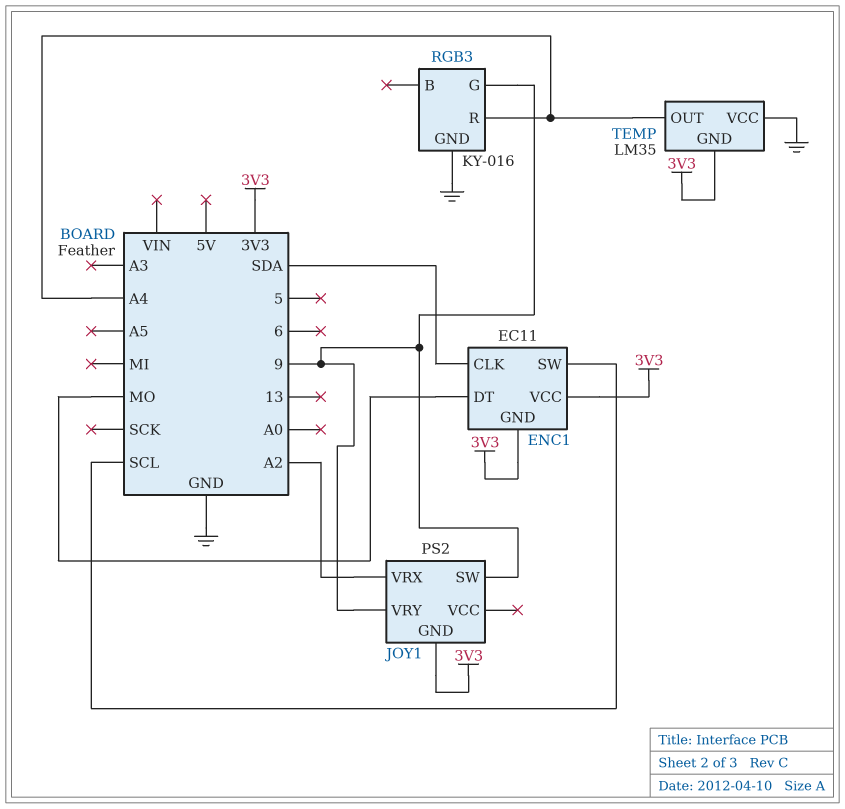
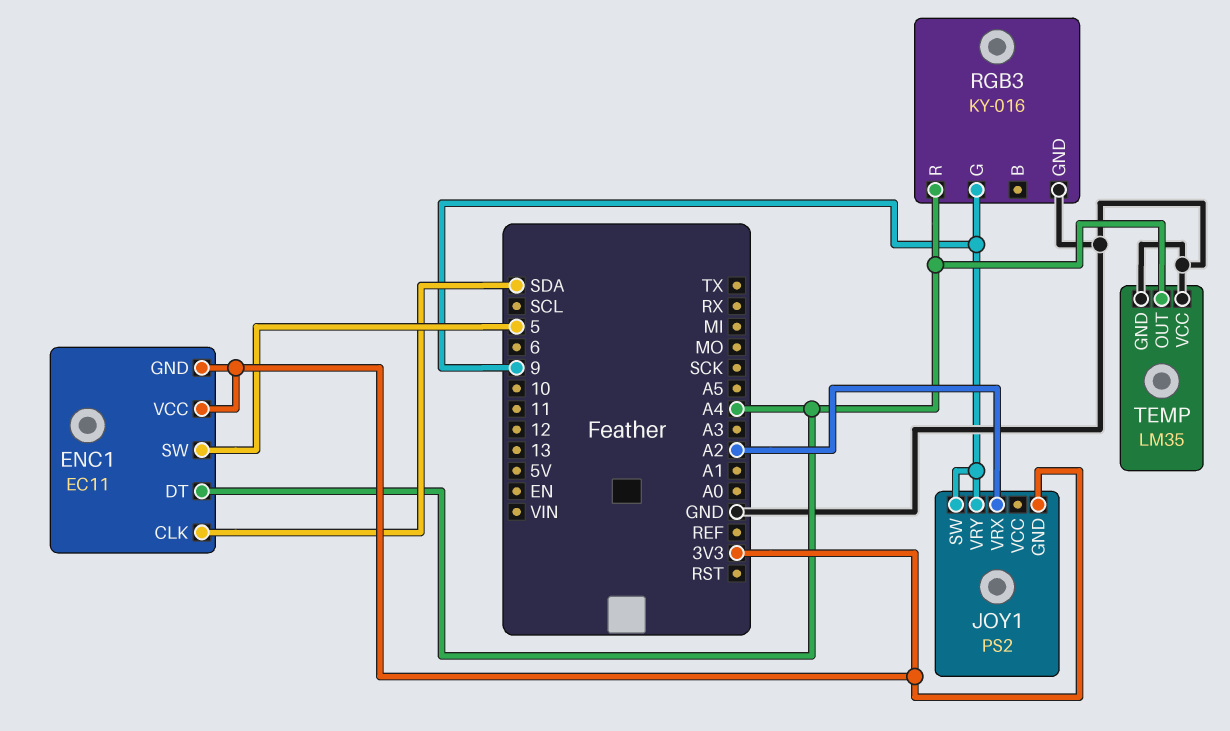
ENC1 pin DT: MO -> A4
ENC1 pin SW: SCL -> 5
TEMP pin GND: 3V3 -> GND

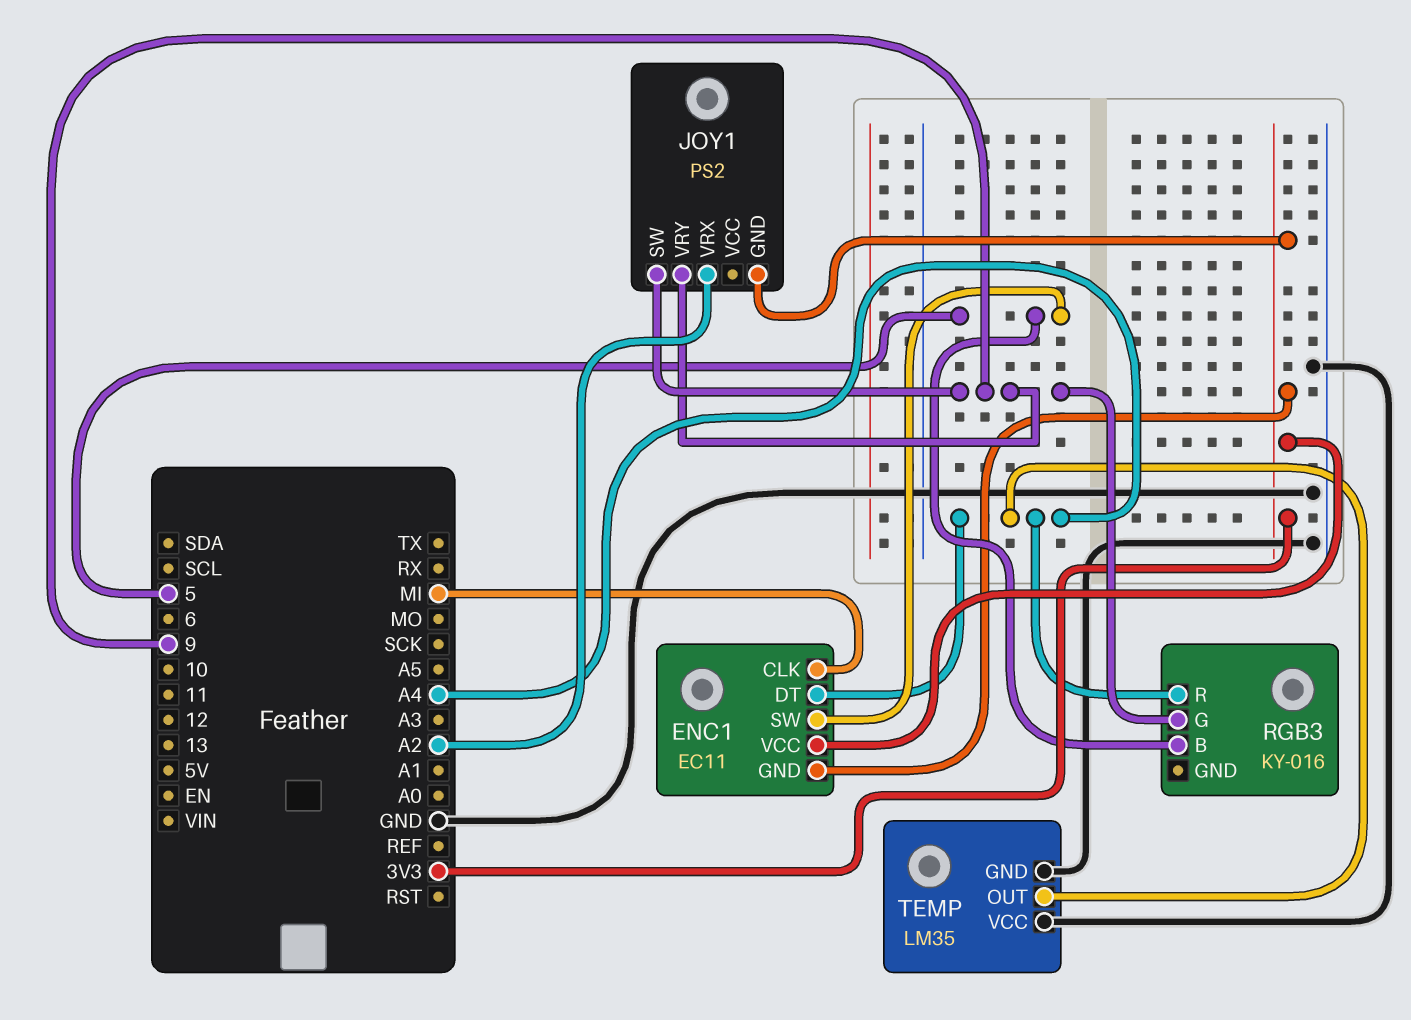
ENC1 pin CLK: SDA -> MI
RGB3 pin B: none -> 5
RGB3 pin GND: GND -> none

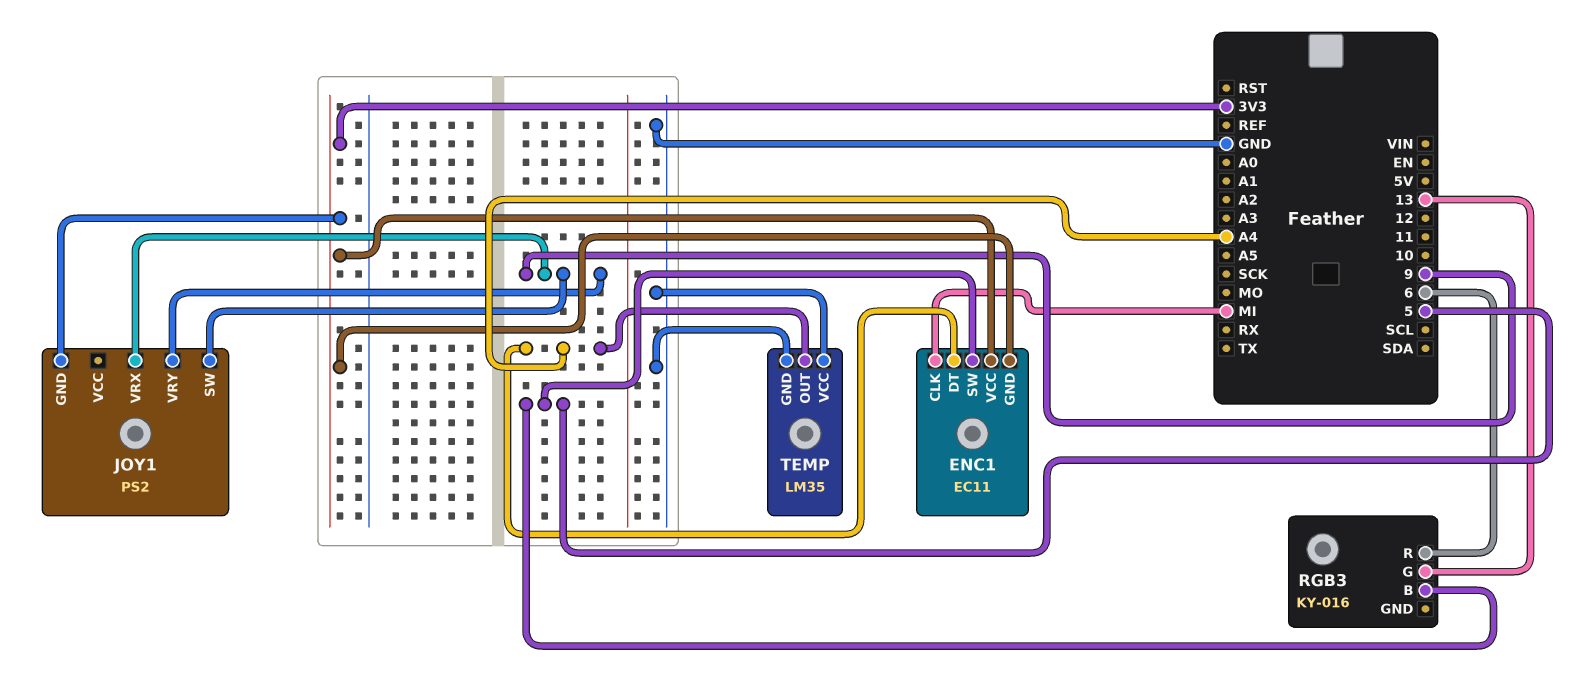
JOY1 pin VRX: A2 -> 9
RGB3 pin G: 9 -> 13
RGB3 pin R: A4 -> 6

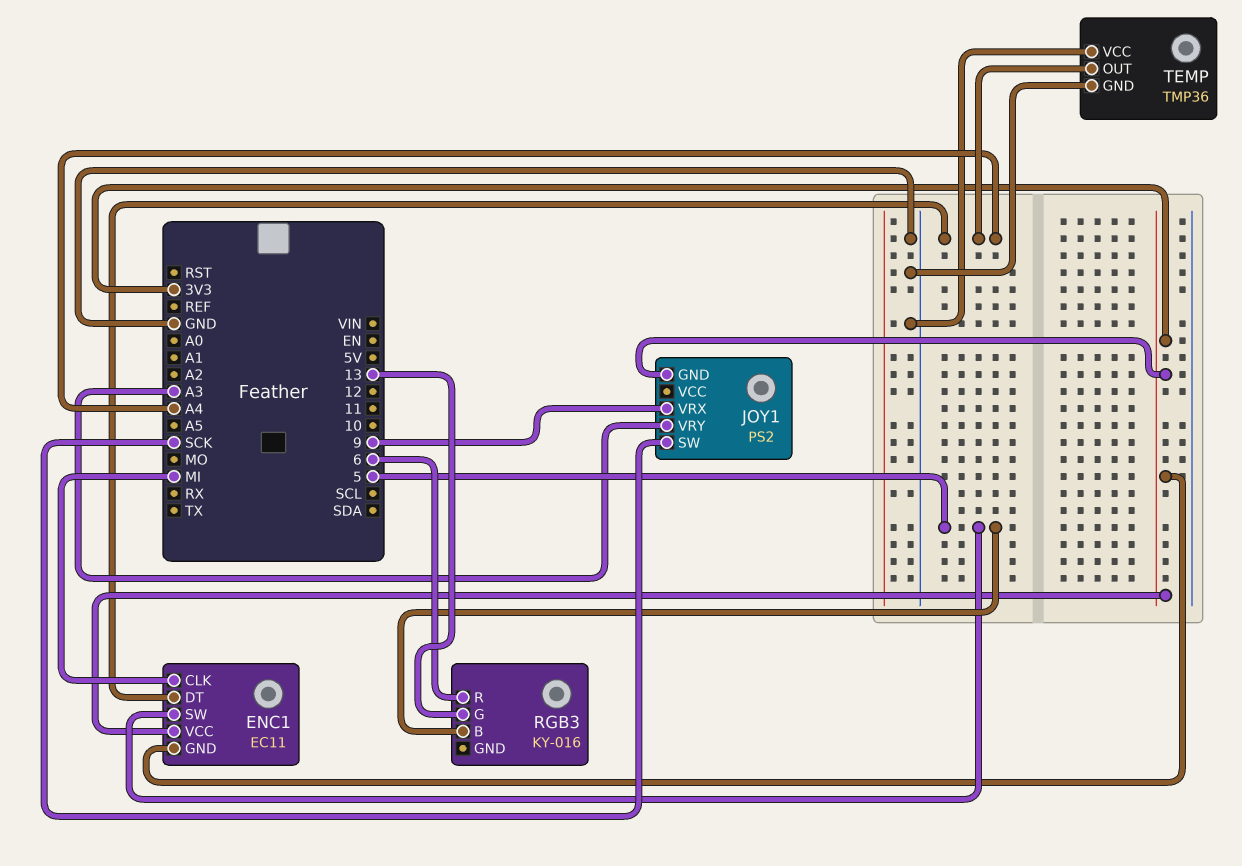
JOY1 pin SW: 9 -> SCK
JOY1 pin VRY: 9 -> A3
TEMP: LM35 -> TMP36

